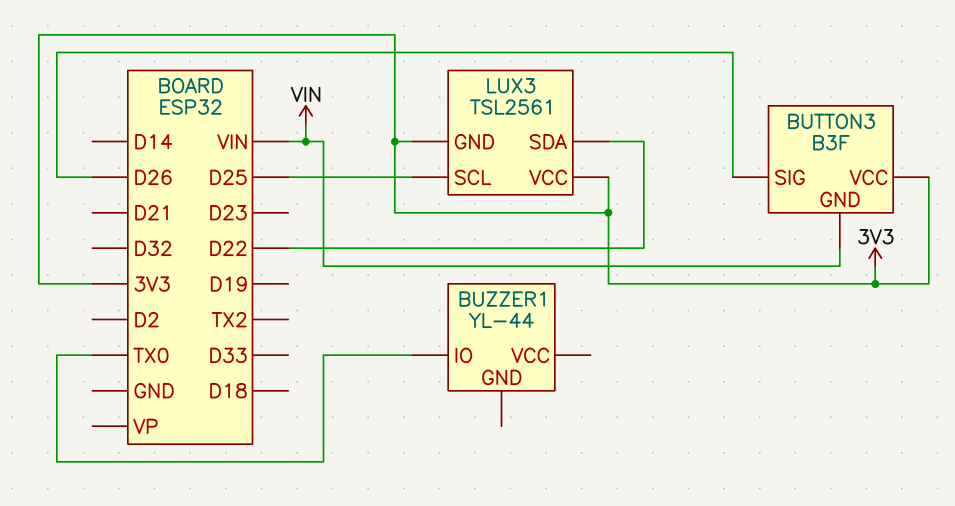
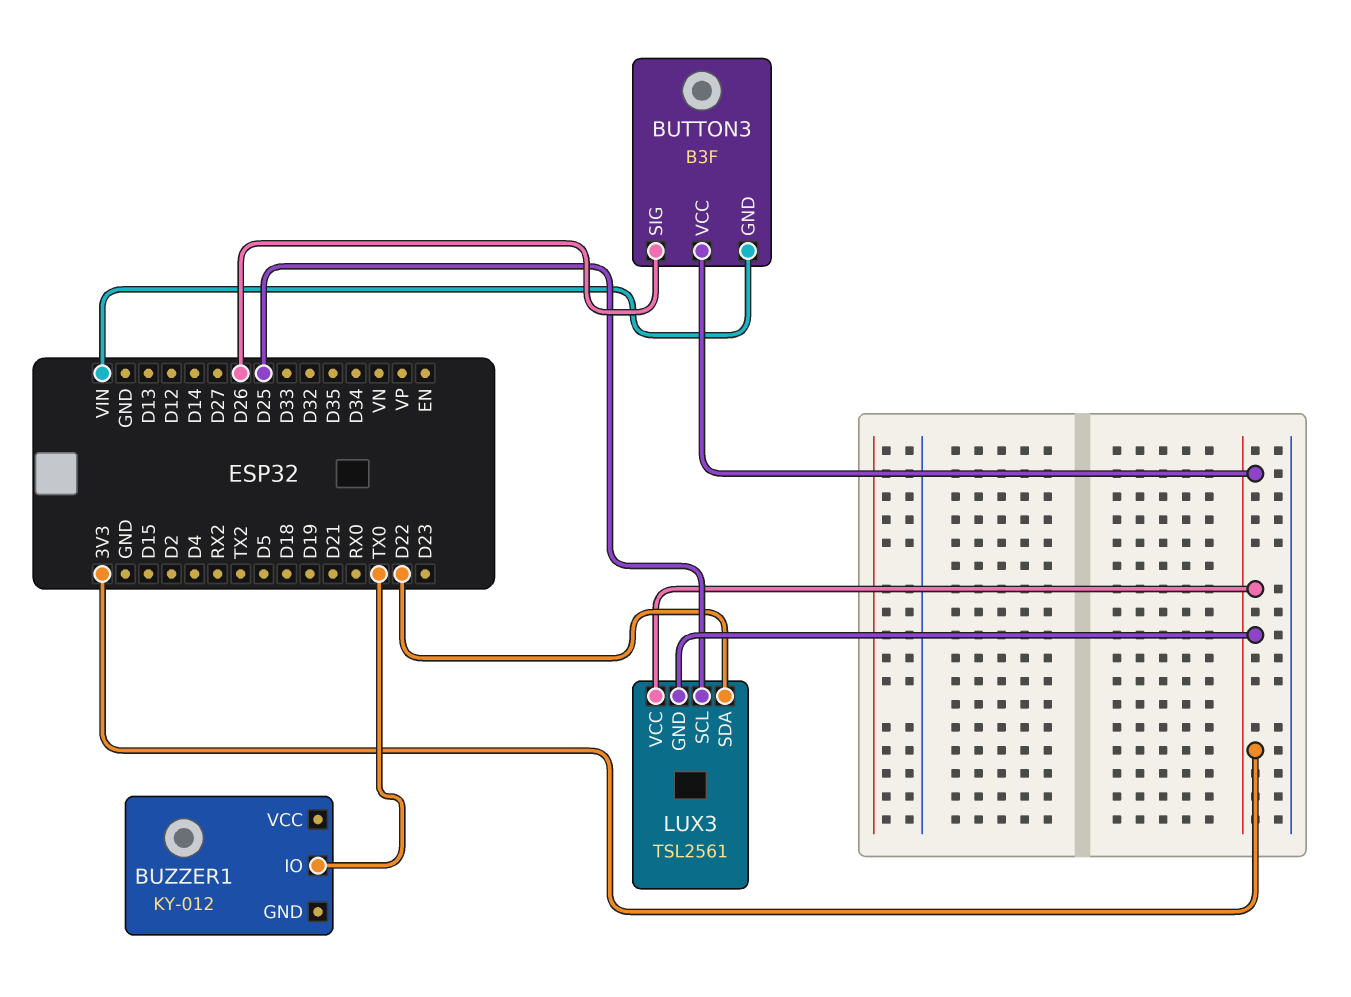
BUZZER1: YL-44 -> KY-012

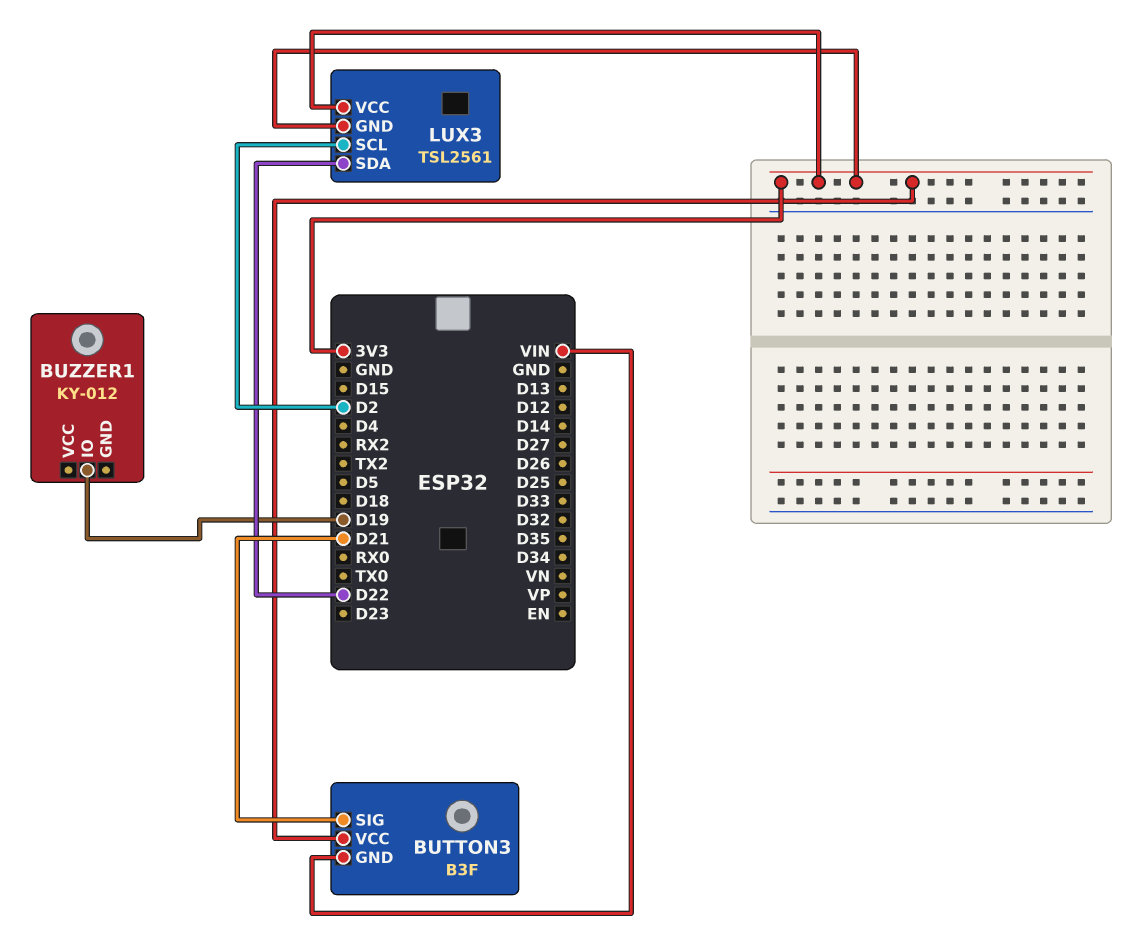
BUTTON3 pin SIG: D26 -> D21
BUZZER1 pin IO: TX0 -> D19
LUX3 pin SCL: D25 -> D2

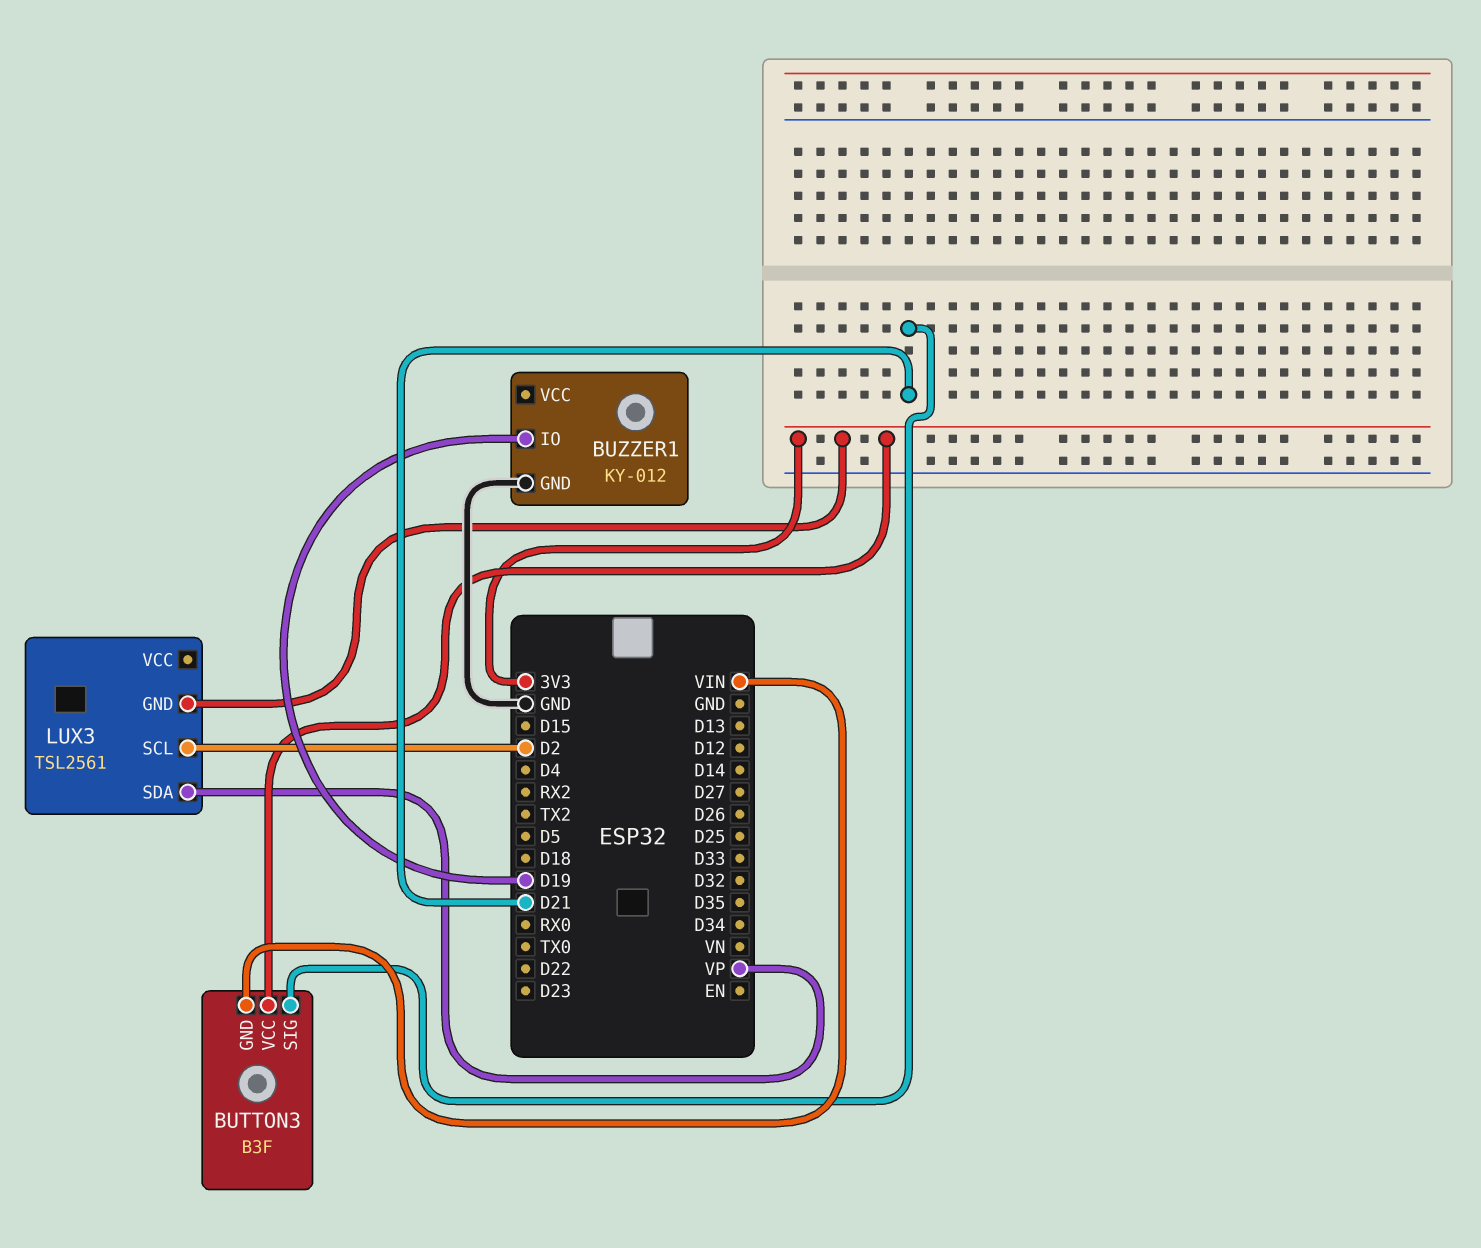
BUZZER1 pin GND: none -> GND
LUX3 pin SDA: D22 -> VP
LUX3 pin VCC: 3V3 -> none

